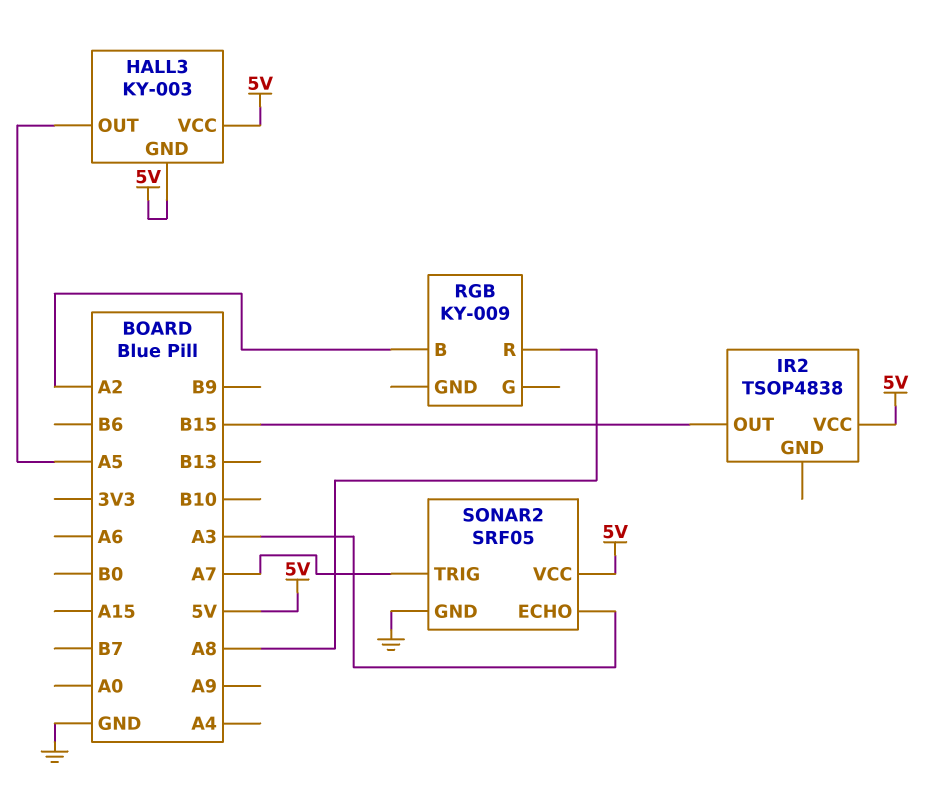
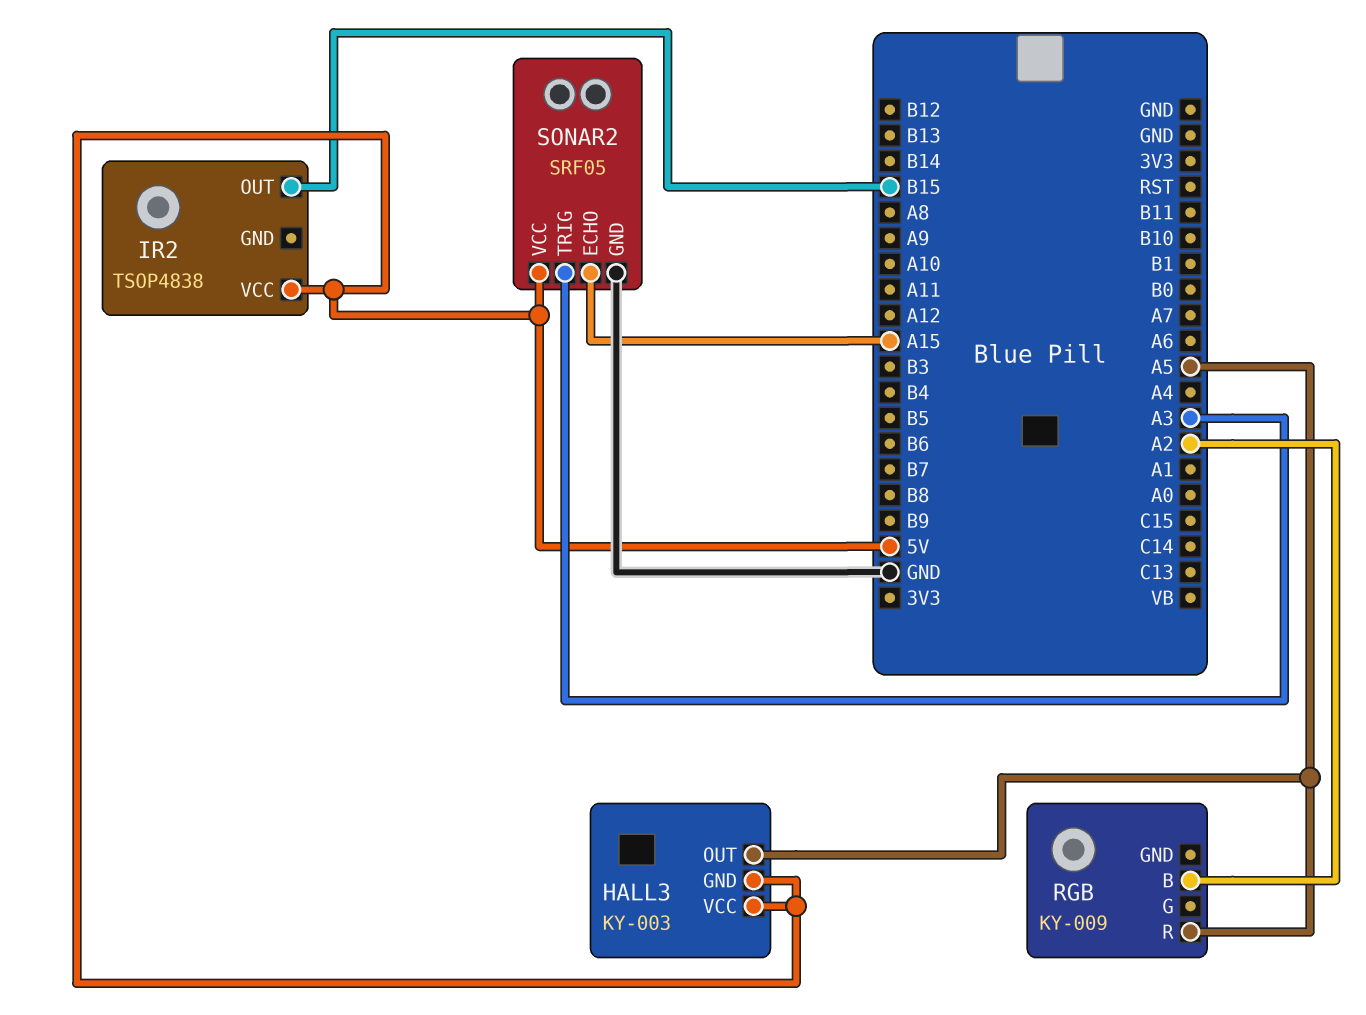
RGB pin R: A8 -> A5
SONAR2 pin ECHO: A3 -> A15
SONAR2 pin TRIG: A7 -> A3

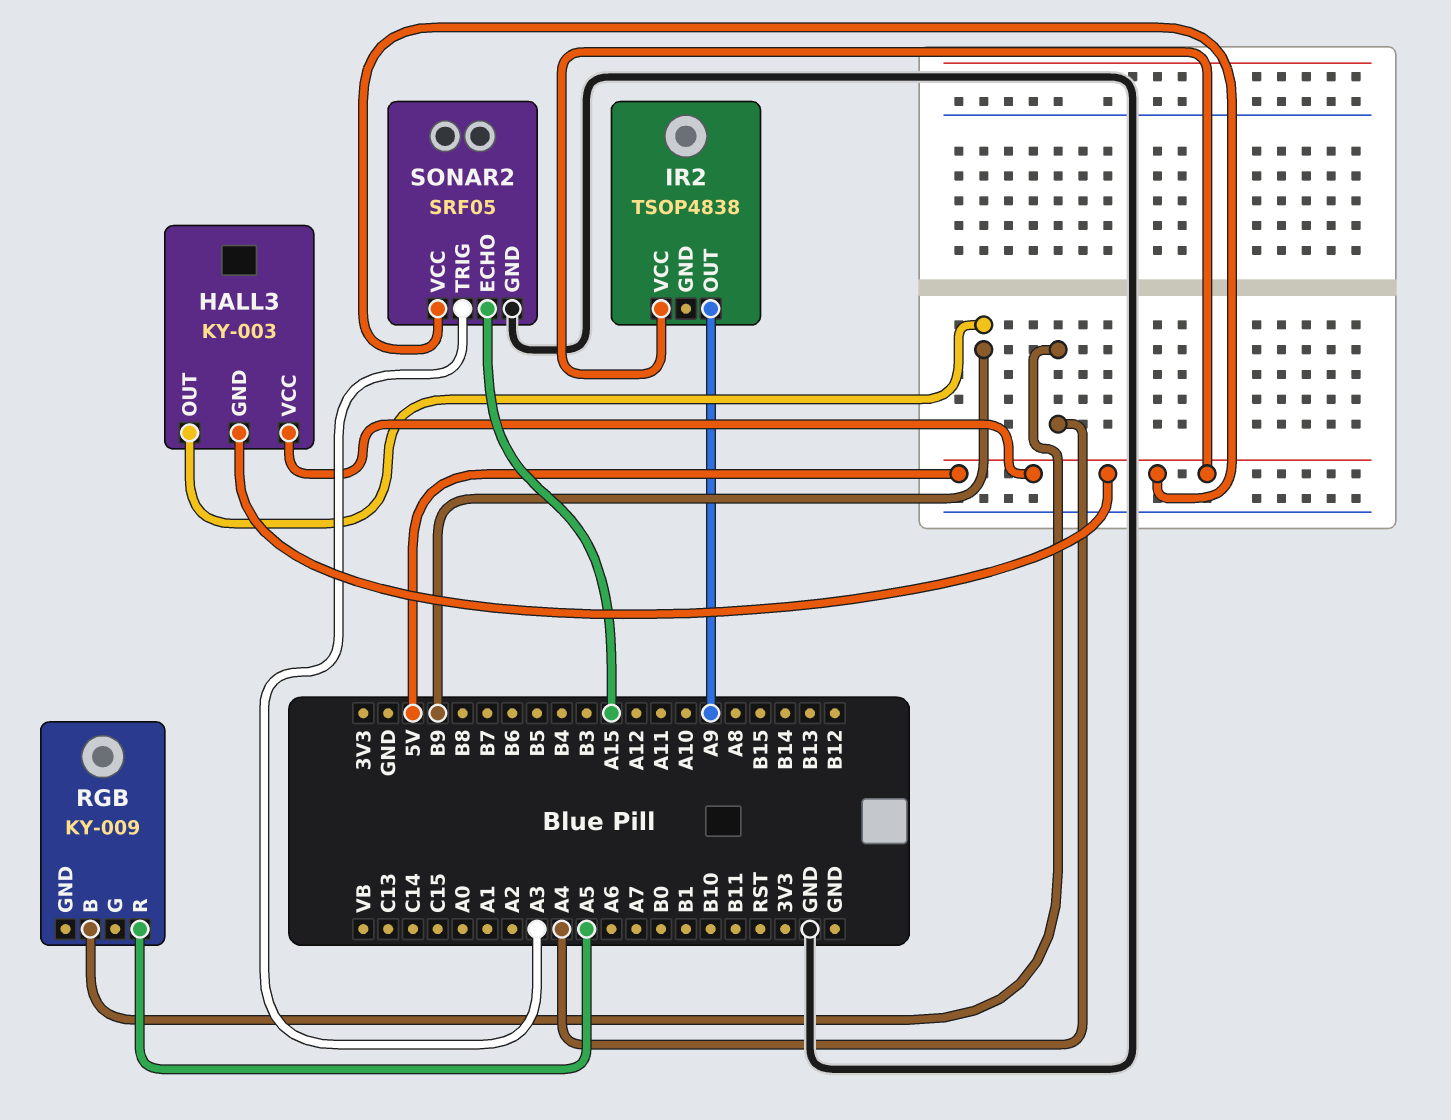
HALL3 pin OUT: A5 -> B9
IR2 pin OUT: B15 -> A9
RGB pin B: A2 -> A4

